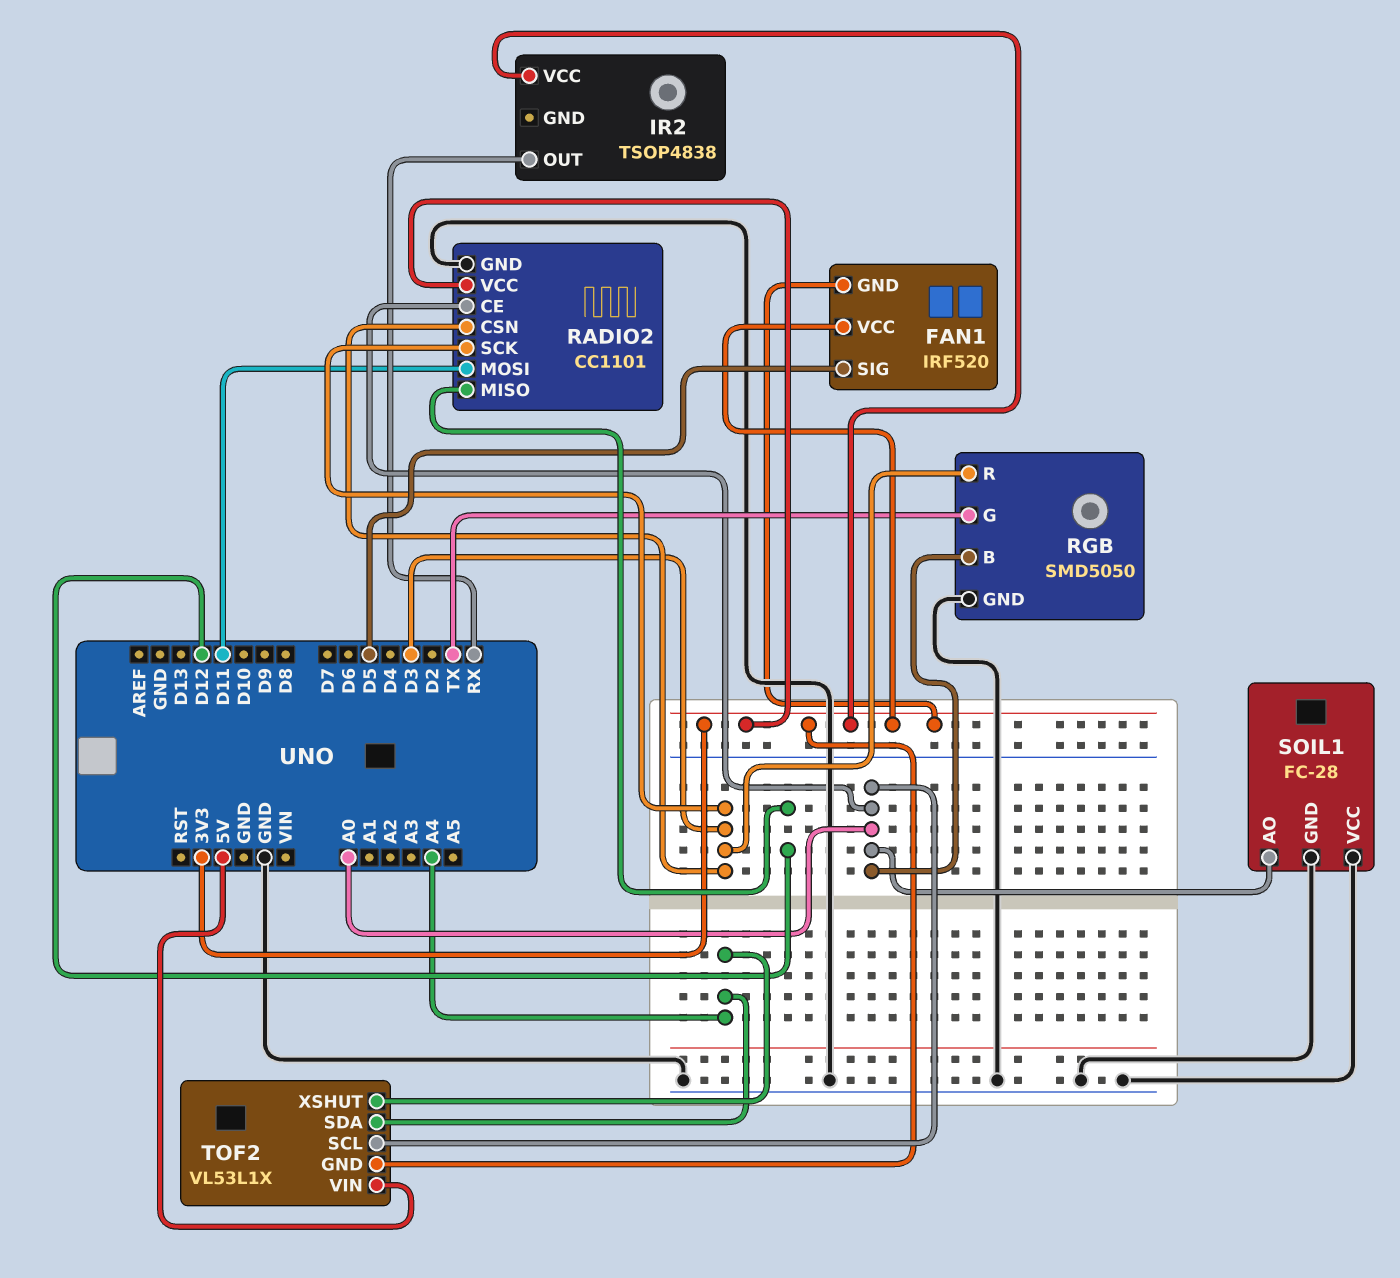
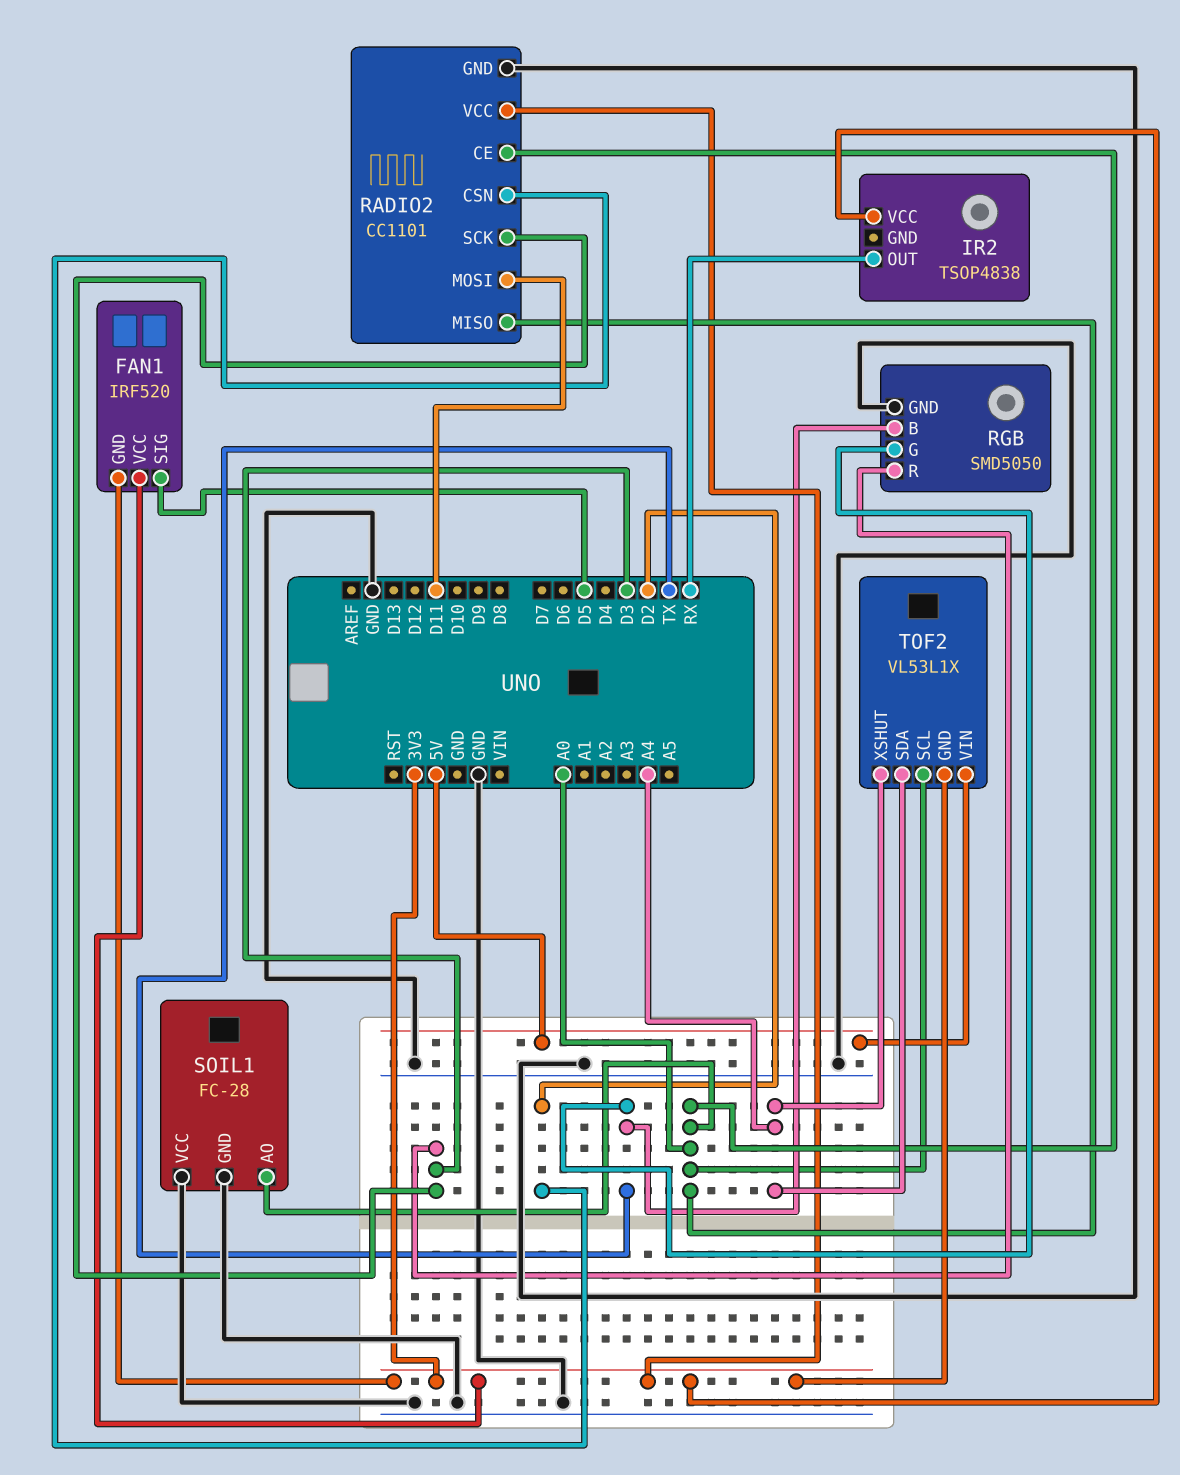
RADIO2 pin CSN: D3 -> D2
RADIO2 pin MISO: D12 -> A0
RGB pin B: A0 -> TX

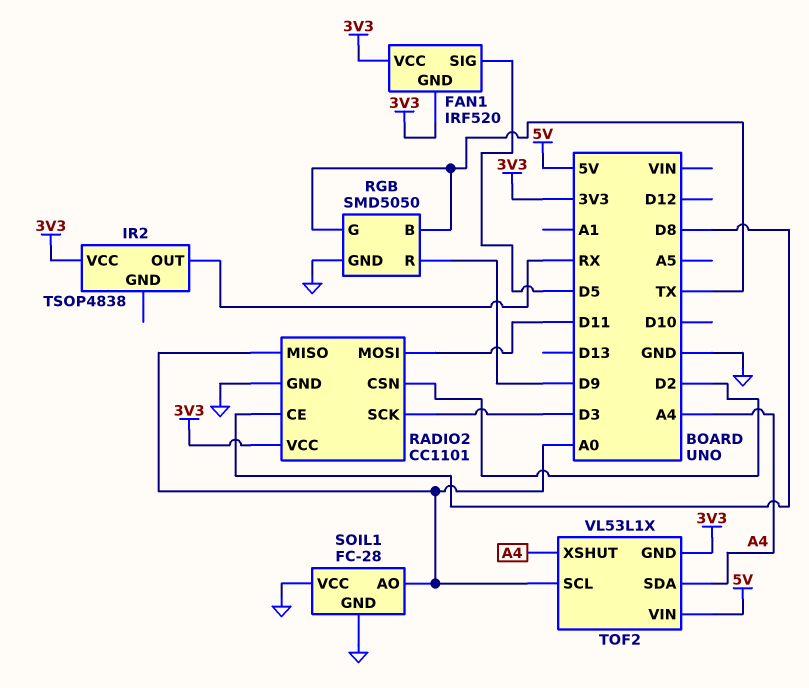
RADIO2 pin CE: A0 -> D8
RGB pin R: D3 -> D9

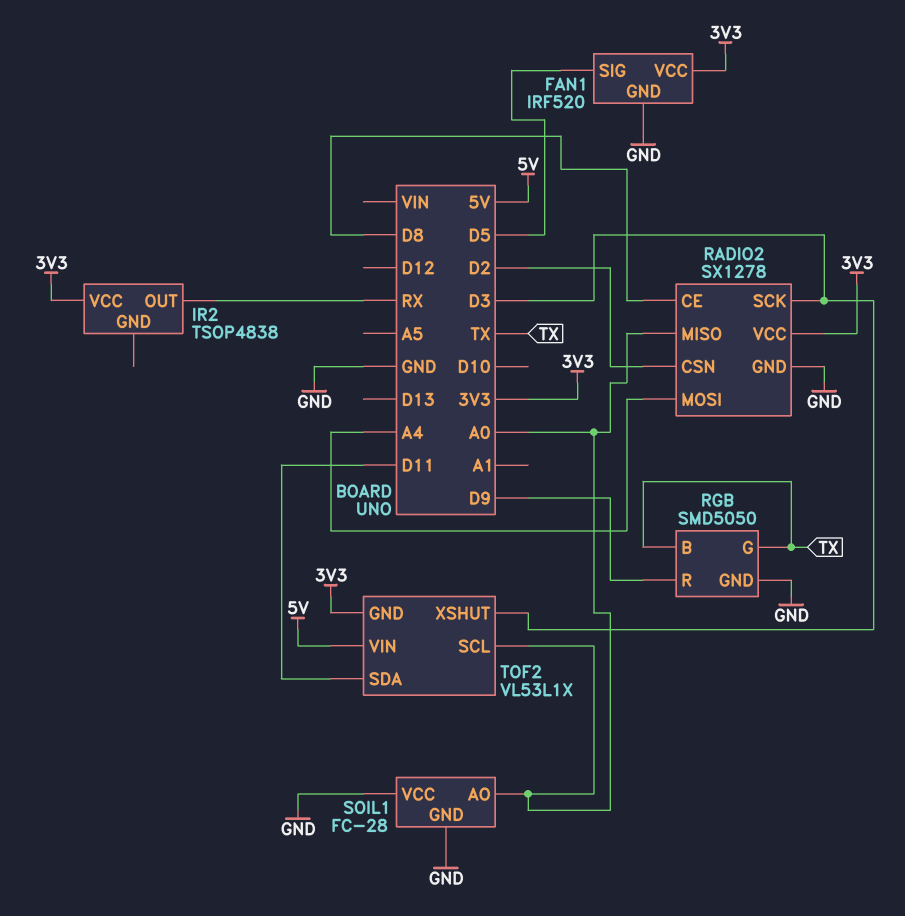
FAN1 pin GND: 3V3 -> GND
RADIO2: CC1101 -> SX1278
RADIO2 pin MOSI: D11 -> A4
TOF2 pin SDA: A4 -> D11
TOF2 pin XSHUT: A4 -> D3

